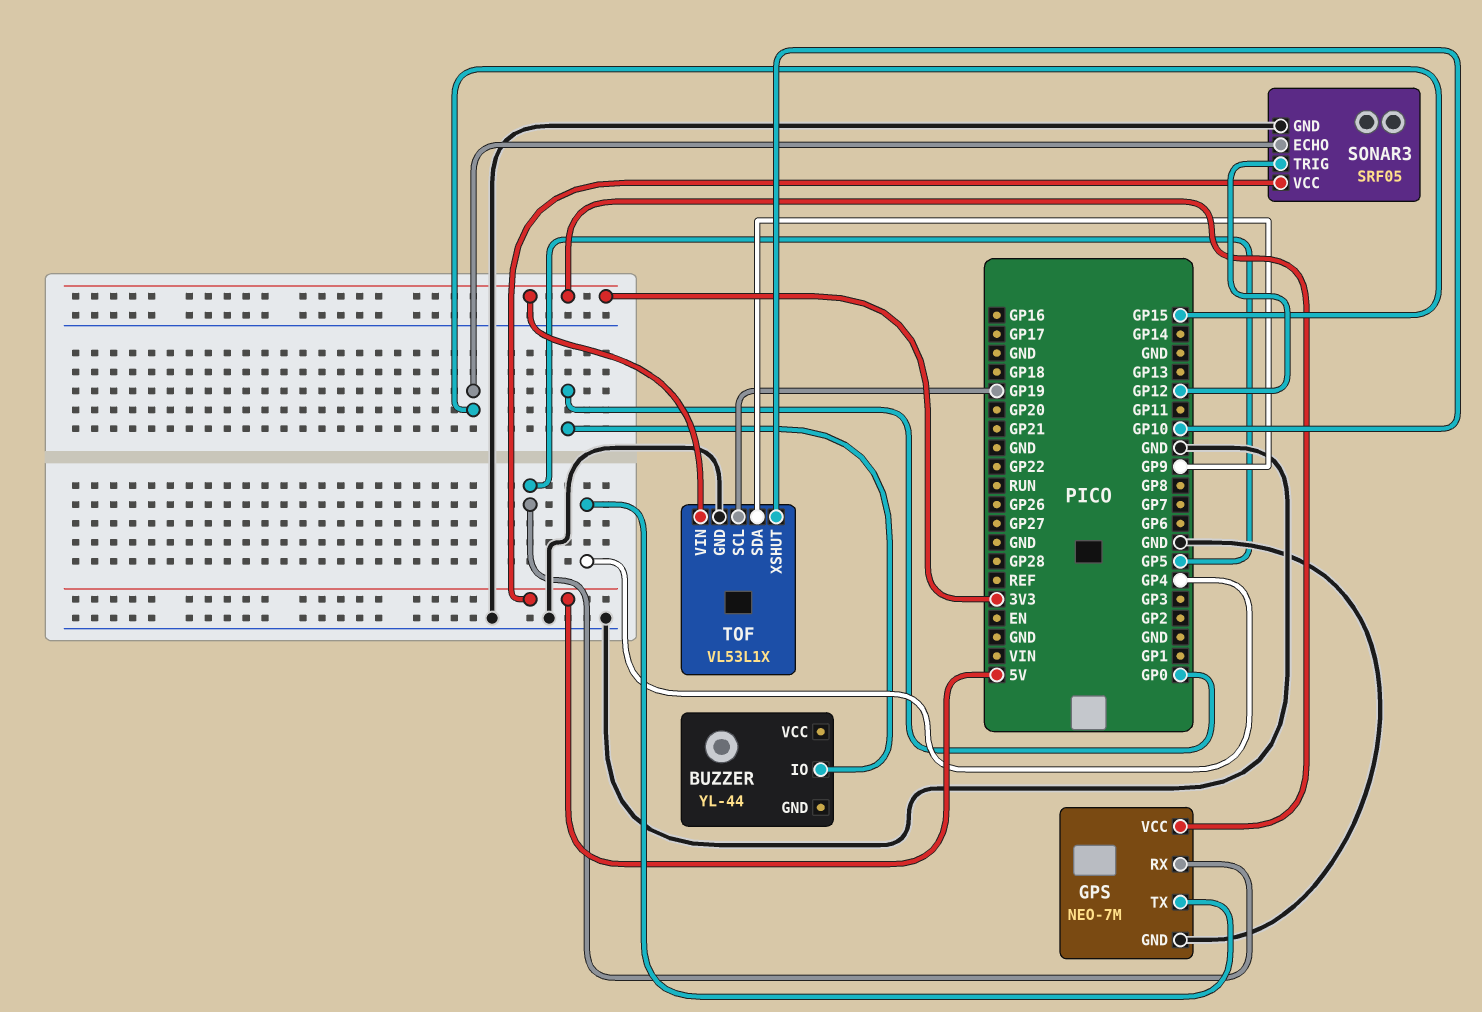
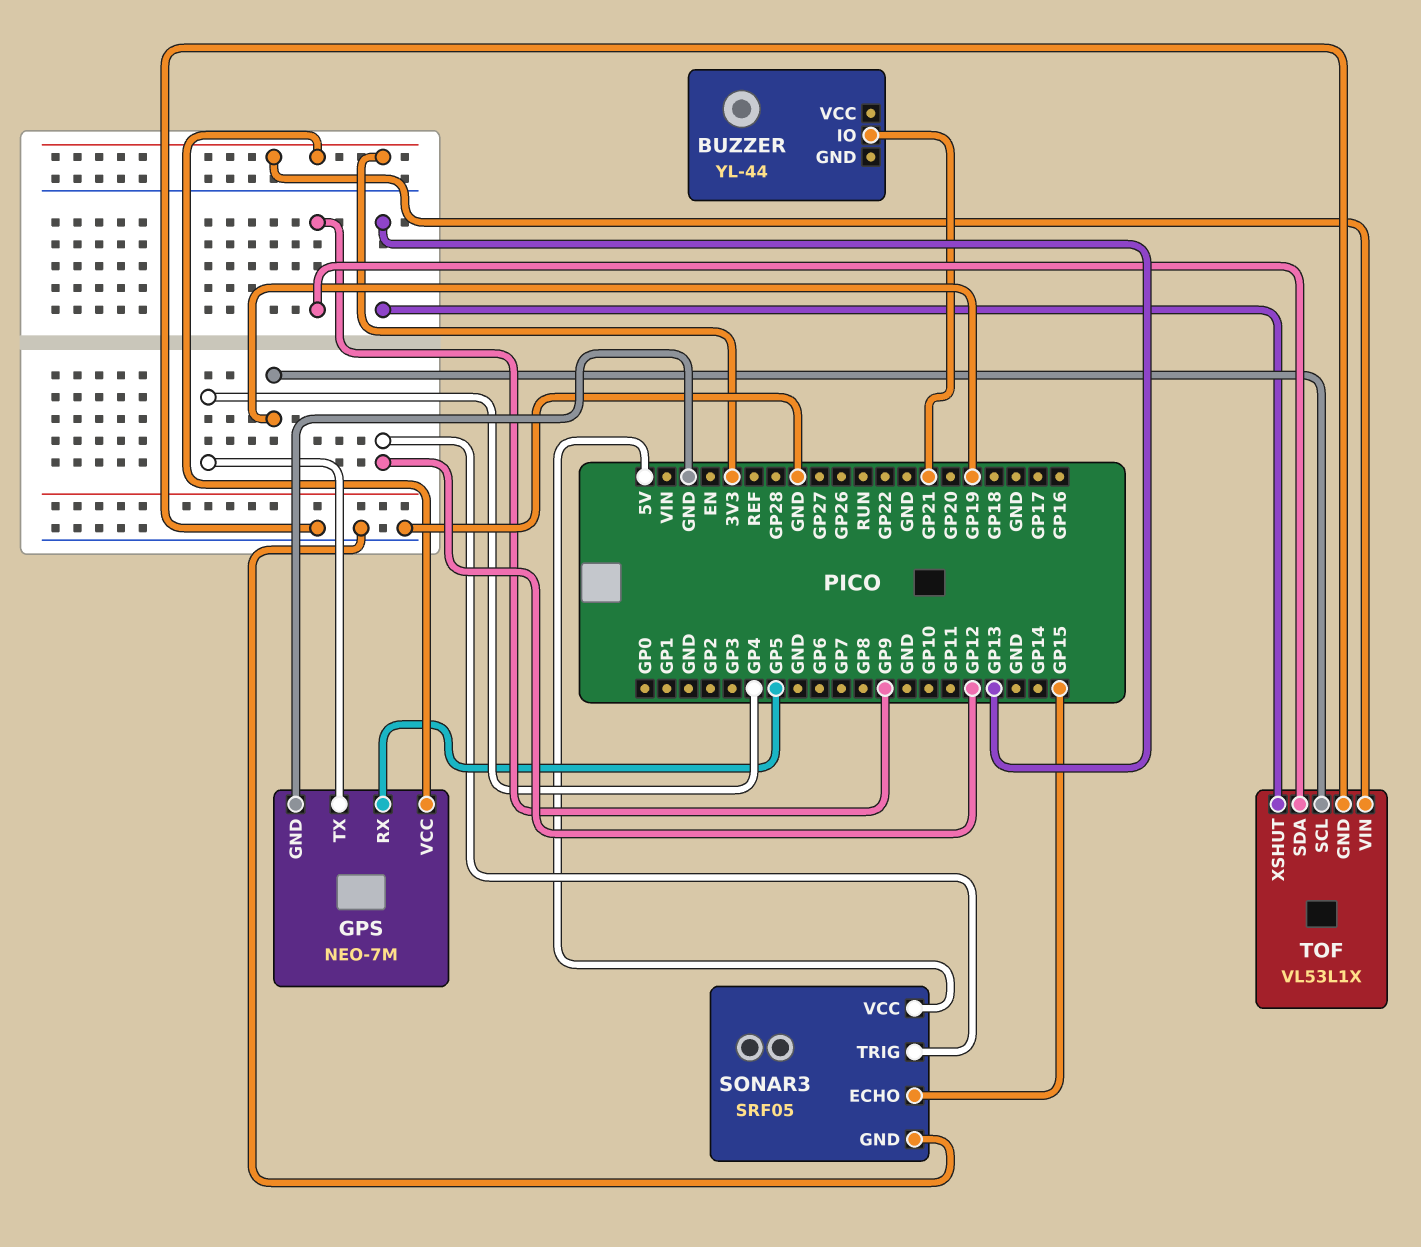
BUZZER pin IO: GP0 -> GP21
TOF pin XSHUT: GP10 -> GP13

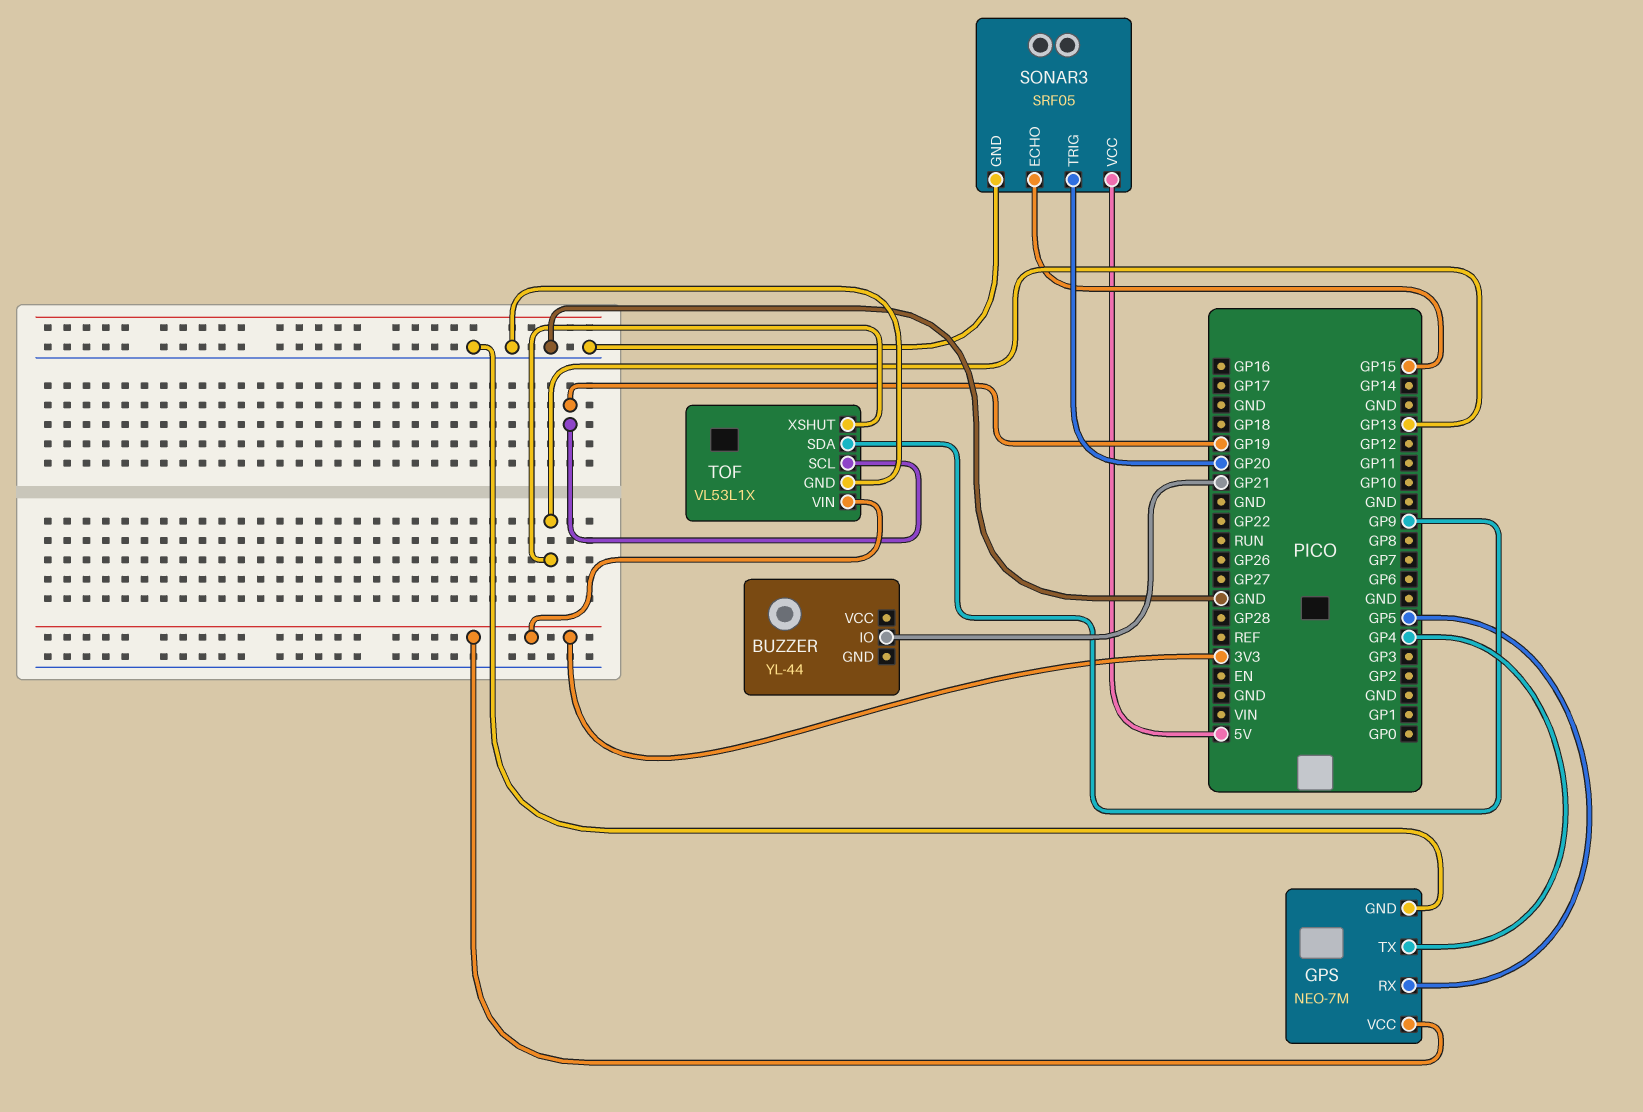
SONAR3 pin TRIG: GP12 -> GP20

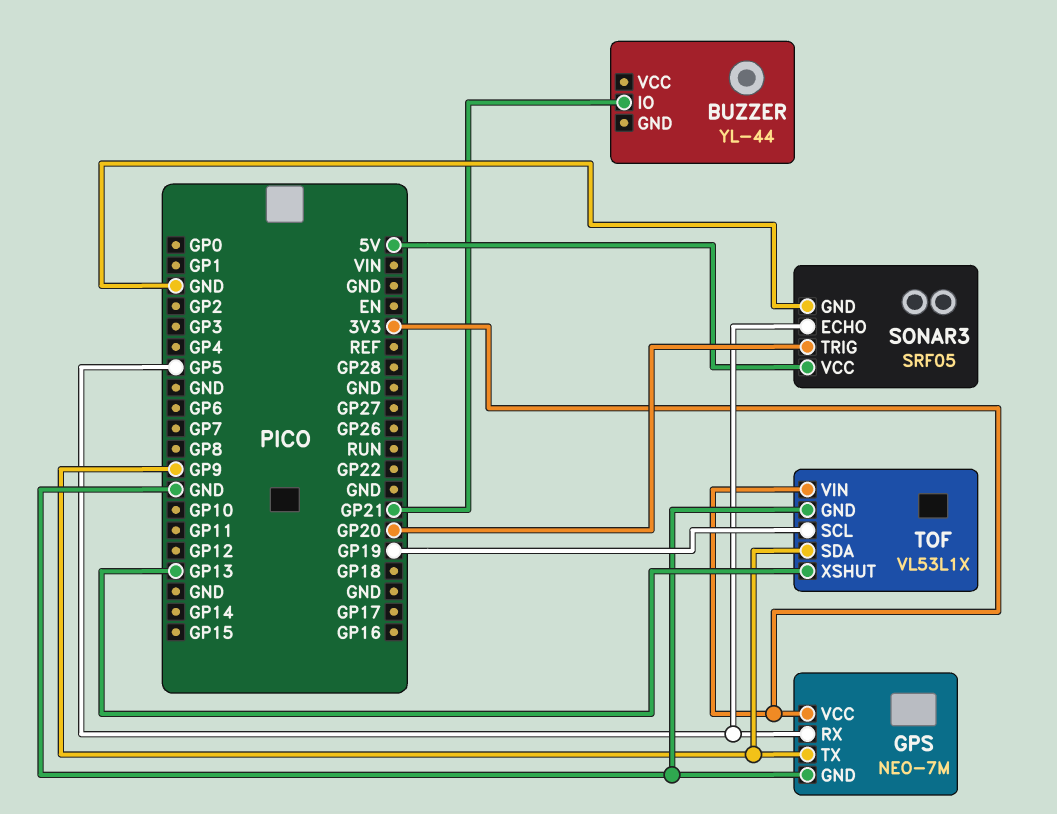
GPS pin TX: GP4 -> GP9
SONAR3 pin ECHO: GP15 -> GP5

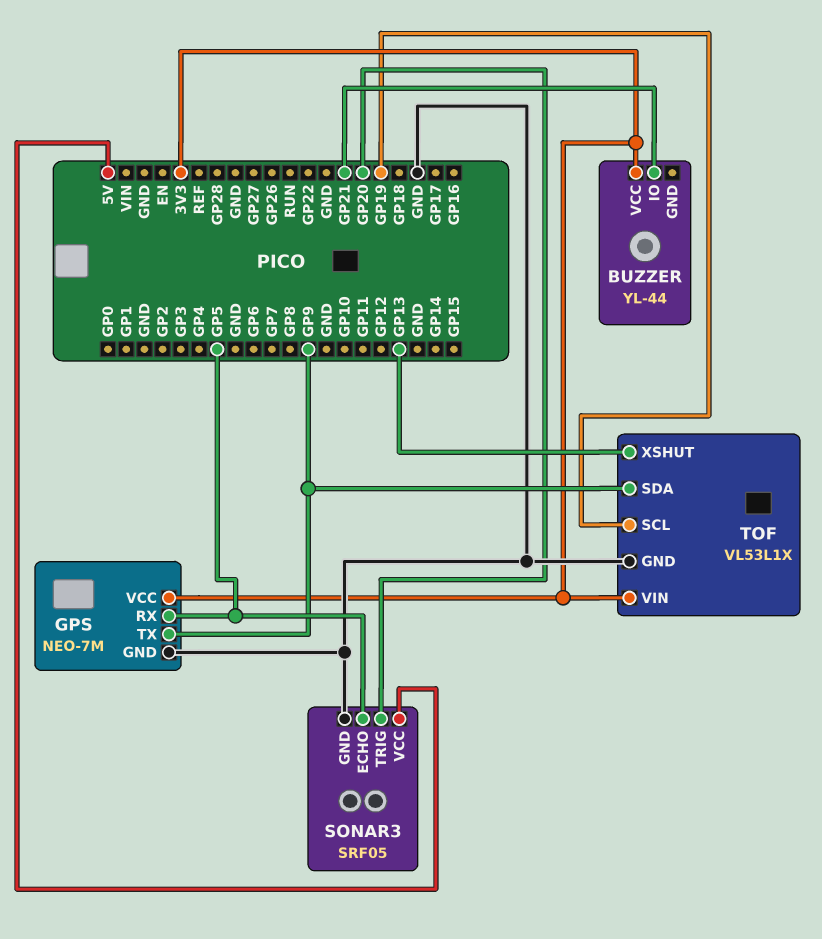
BUZZER pin VCC: none -> 3V3

